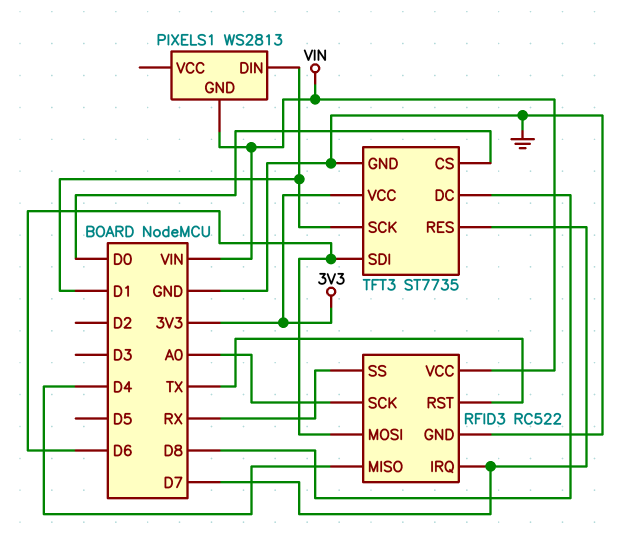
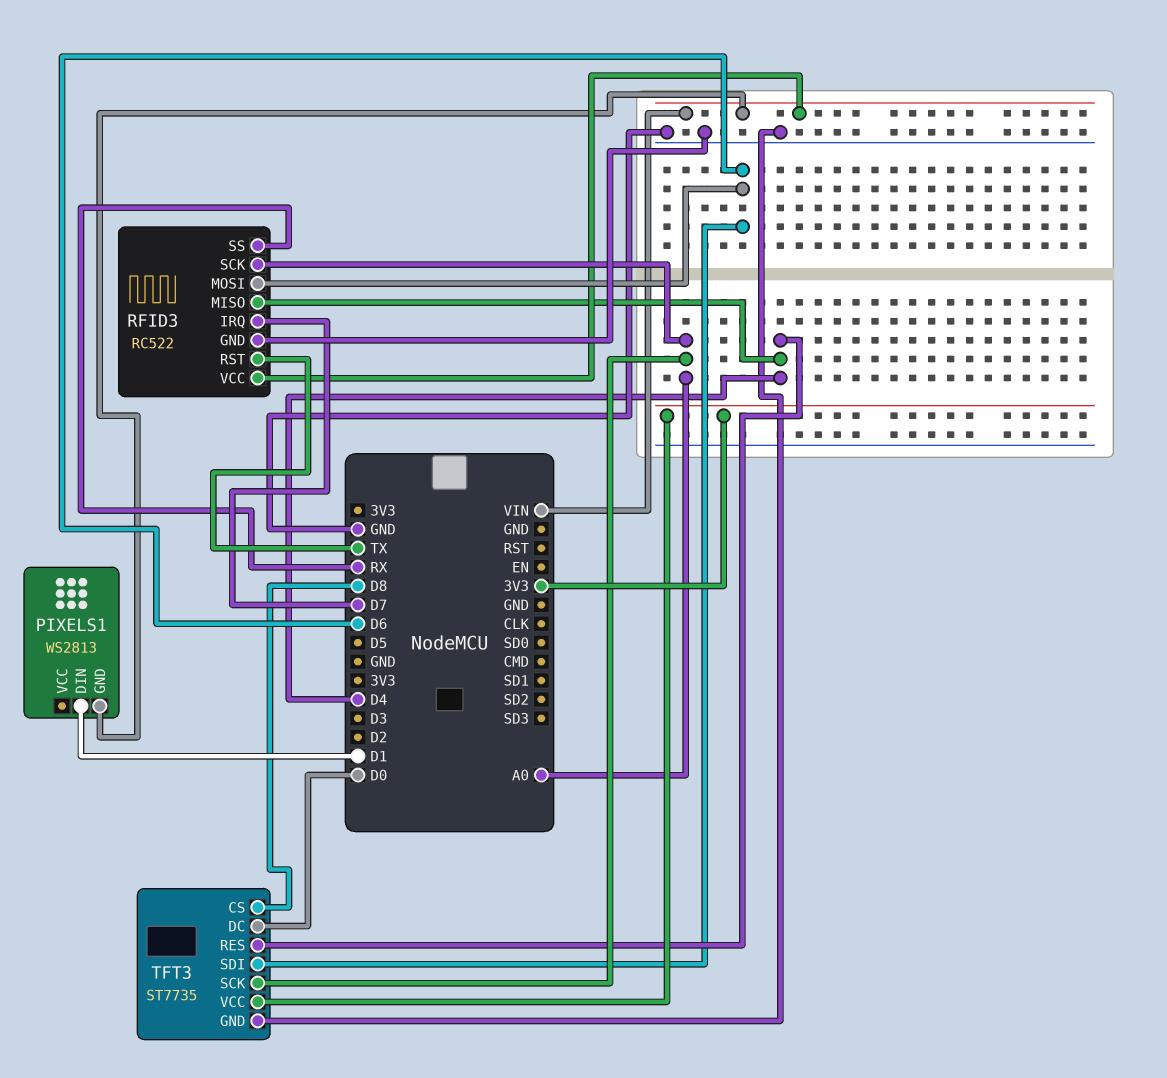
TFT3 pin CS: D0 -> D8
TFT3 pin DC: D8 -> D0
TFT3 pin RES: D7 -> D4
TFT3 pin SCK: D1 -> A0

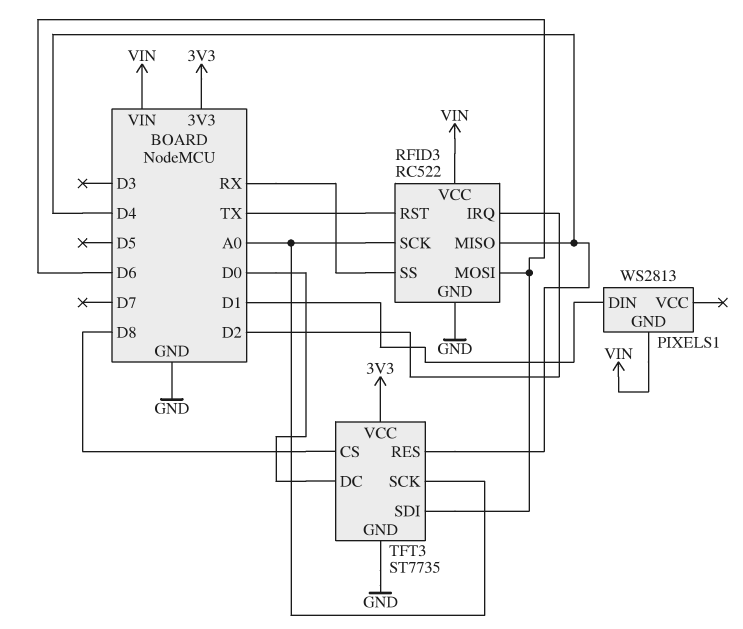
RFID3 pin IRQ: D7 -> D2

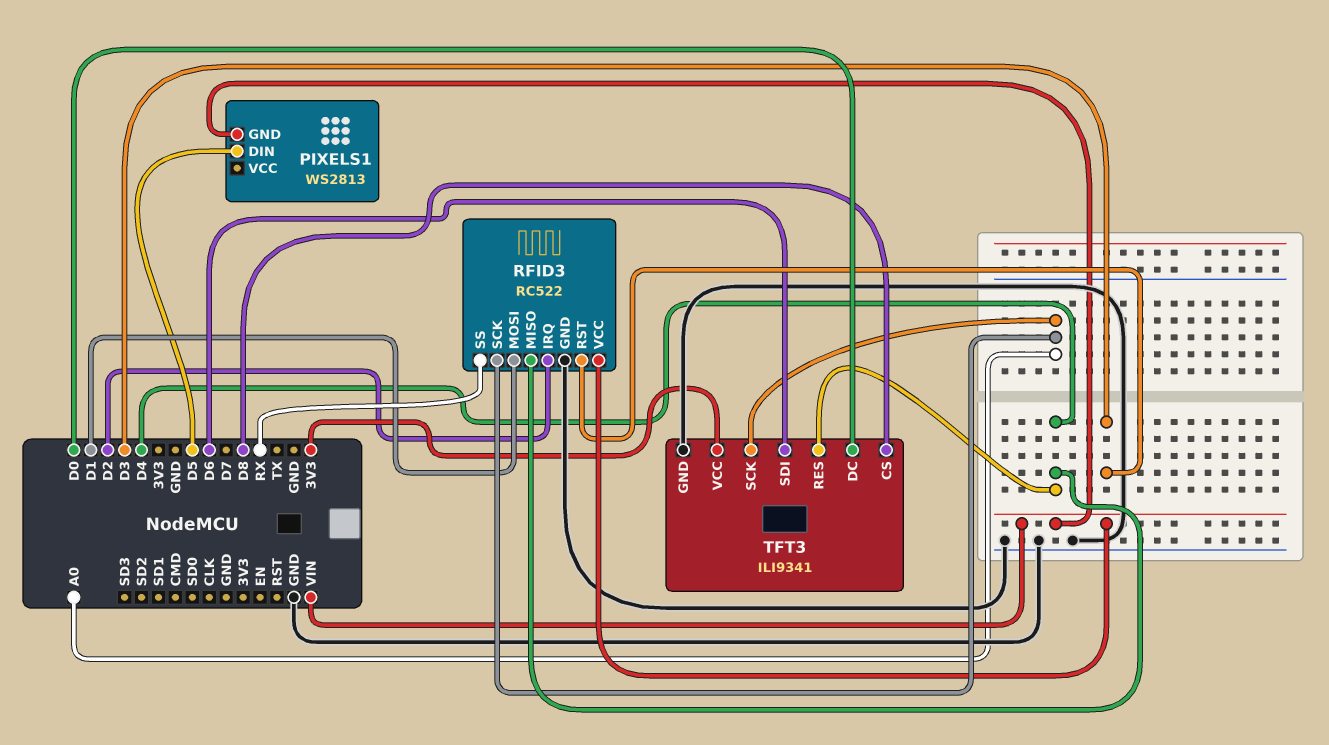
PIXELS1 pin DIN: D1 -> D5
RFID3 pin MOSI: D6 -> D1
RFID3 pin RST: TX -> D3
TFT3: ST7735 -> ILI9341

